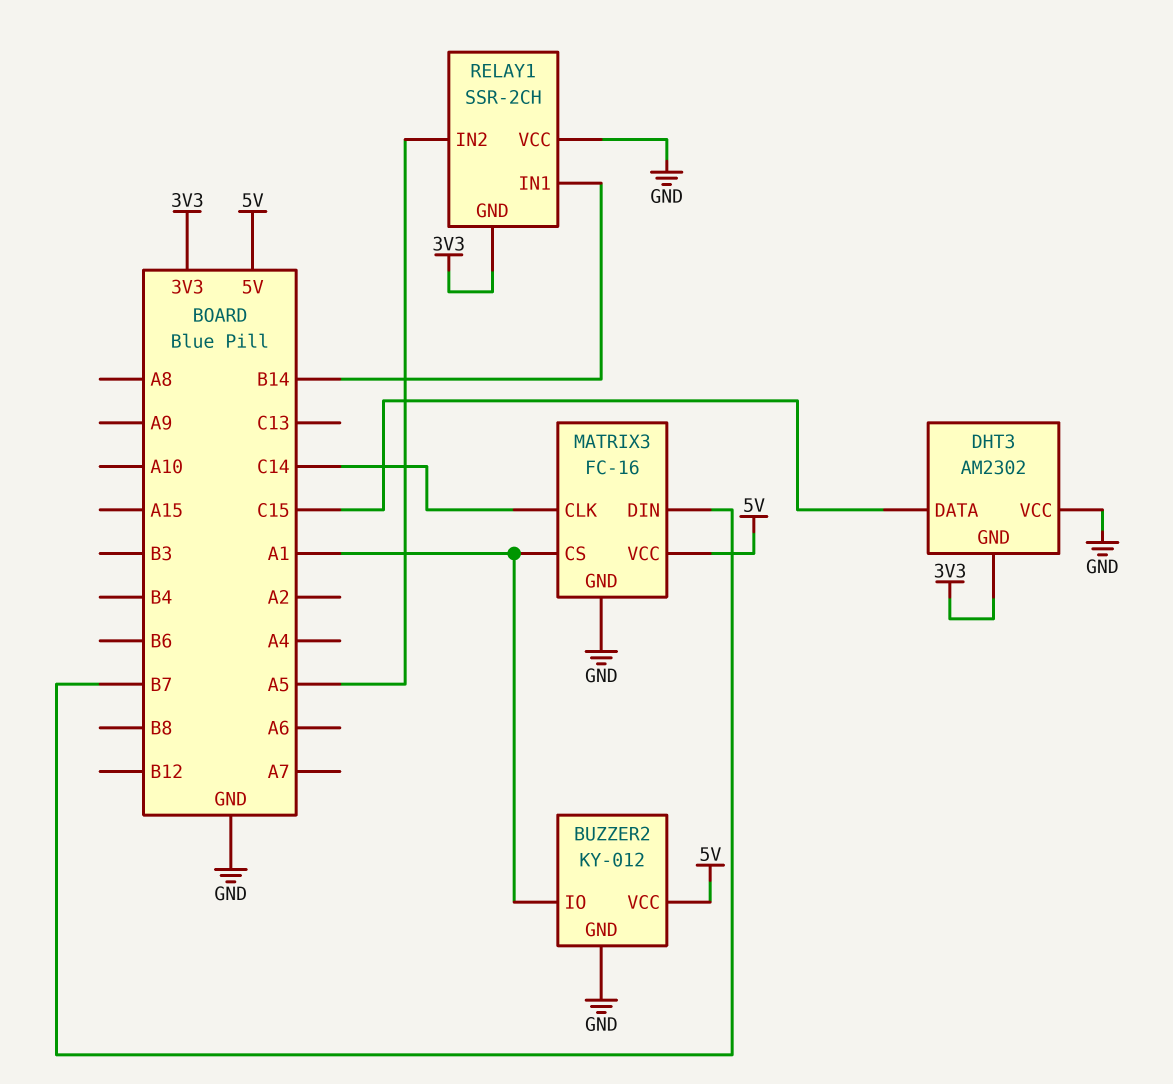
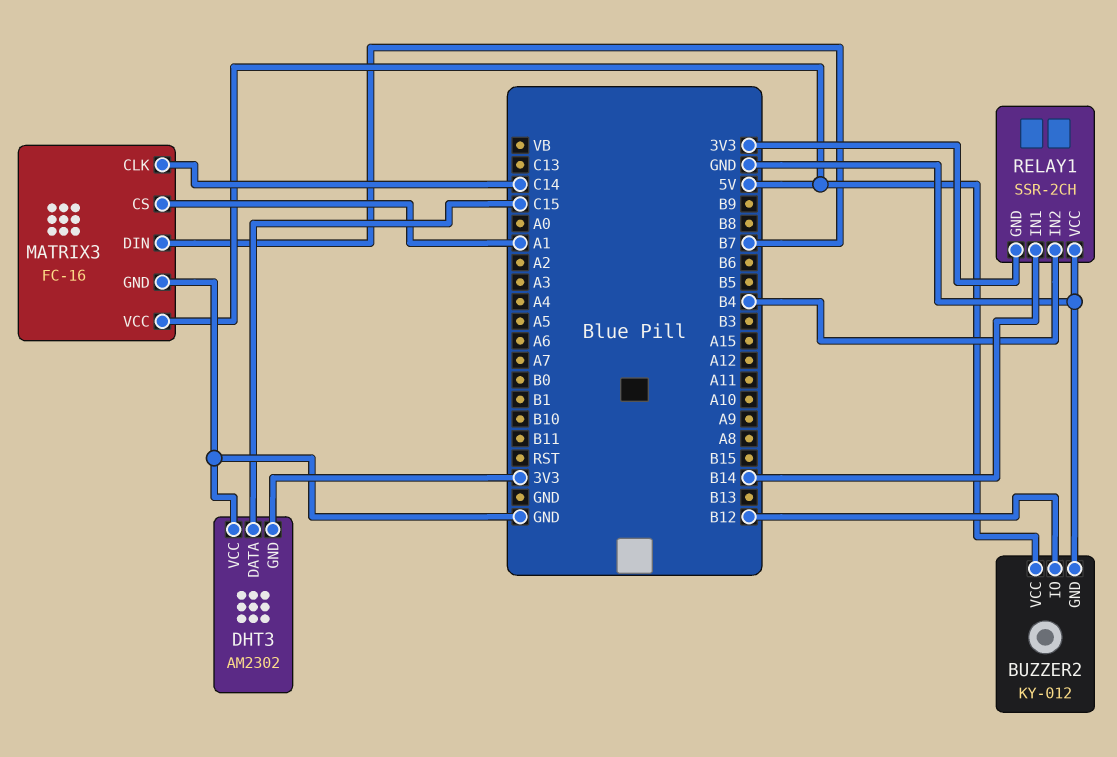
BUZZER2 pin IO: A1 -> B12
RELAY1 pin IN2: A5 -> B4

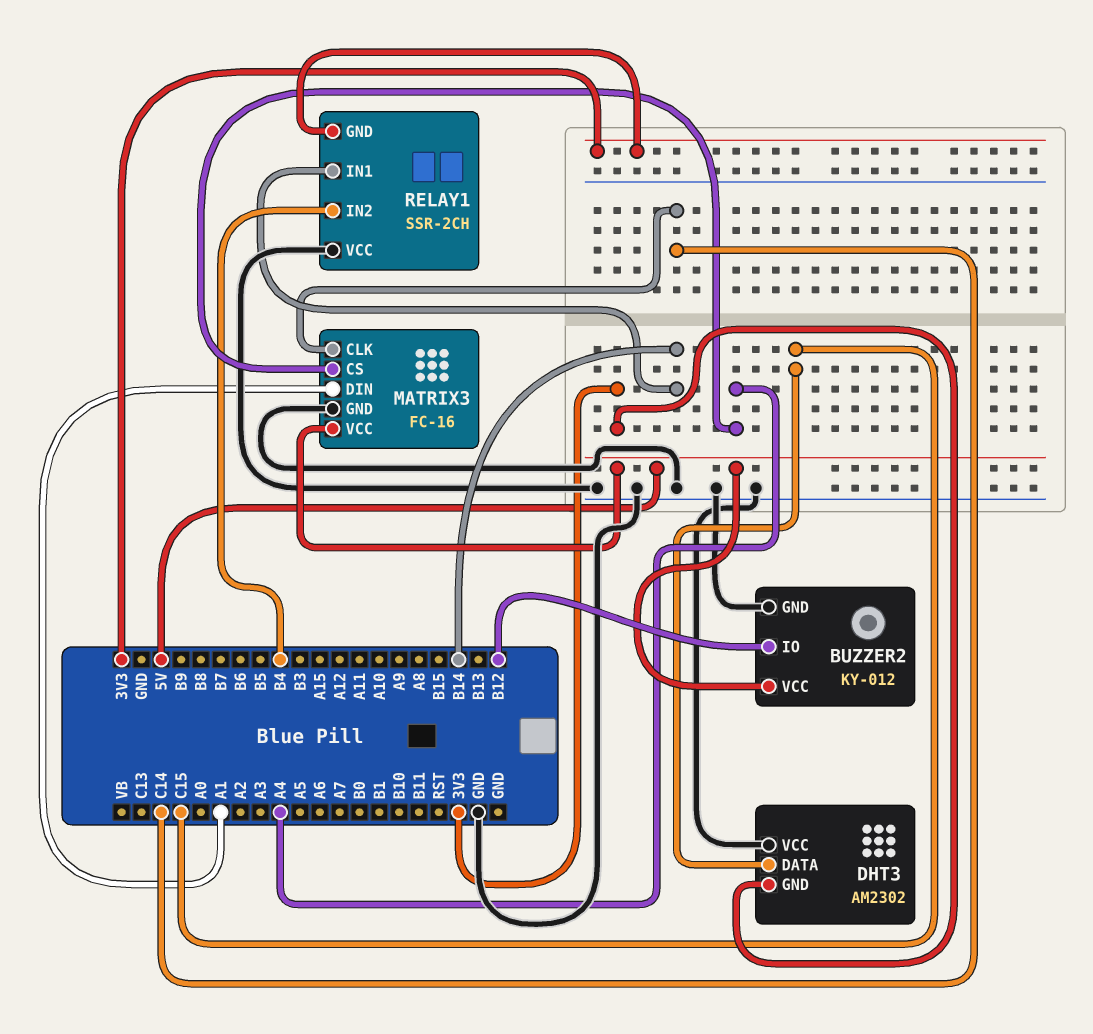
MATRIX3 pin CS: A1 -> A4
MATRIX3 pin DIN: B7 -> A1

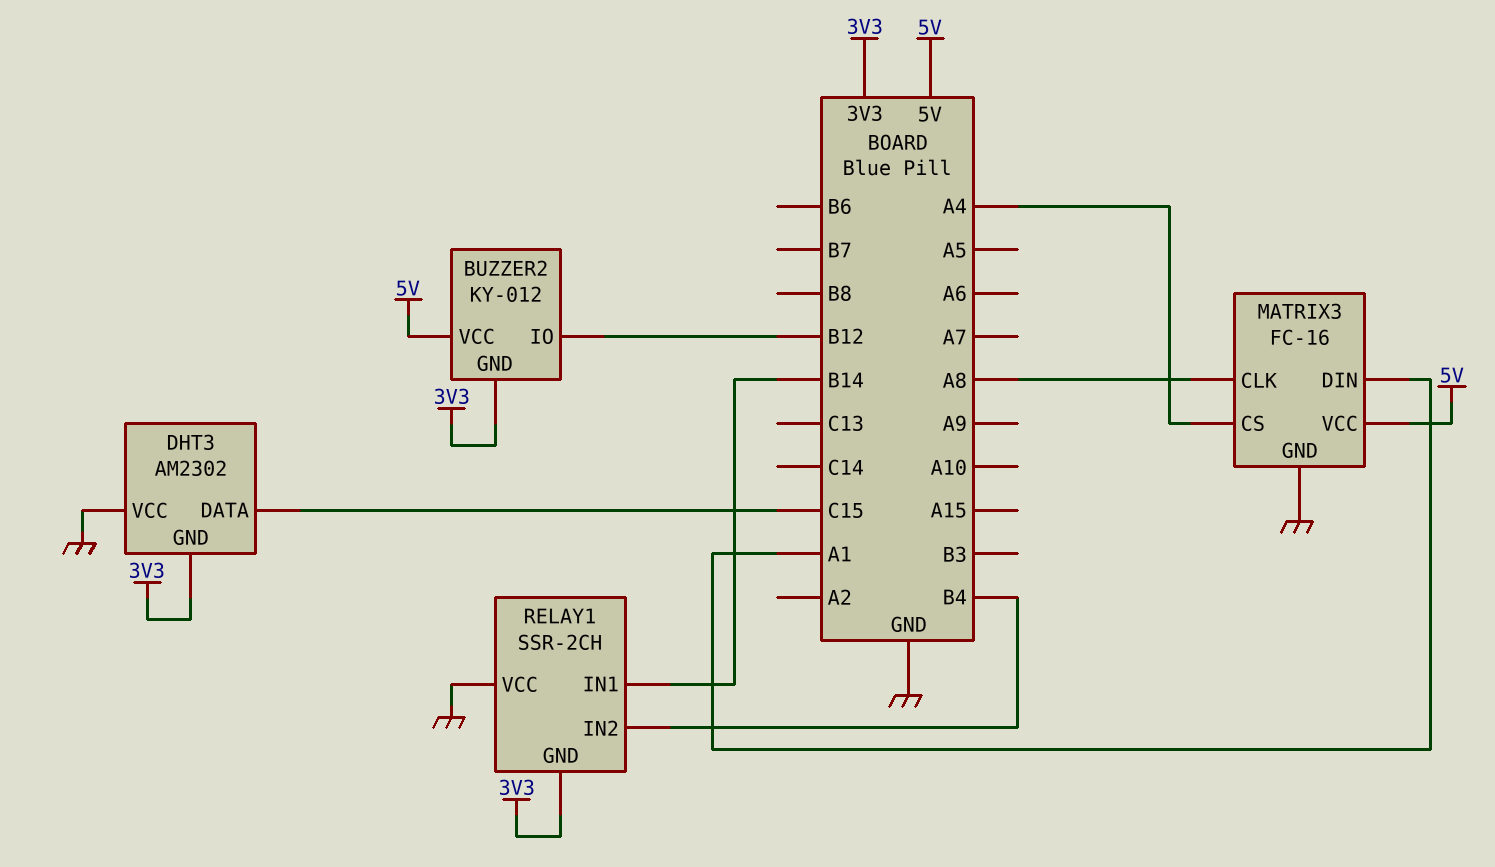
BUZZER2 pin GND: GND -> 3V3
MATRIX3 pin CLK: C14 -> A8

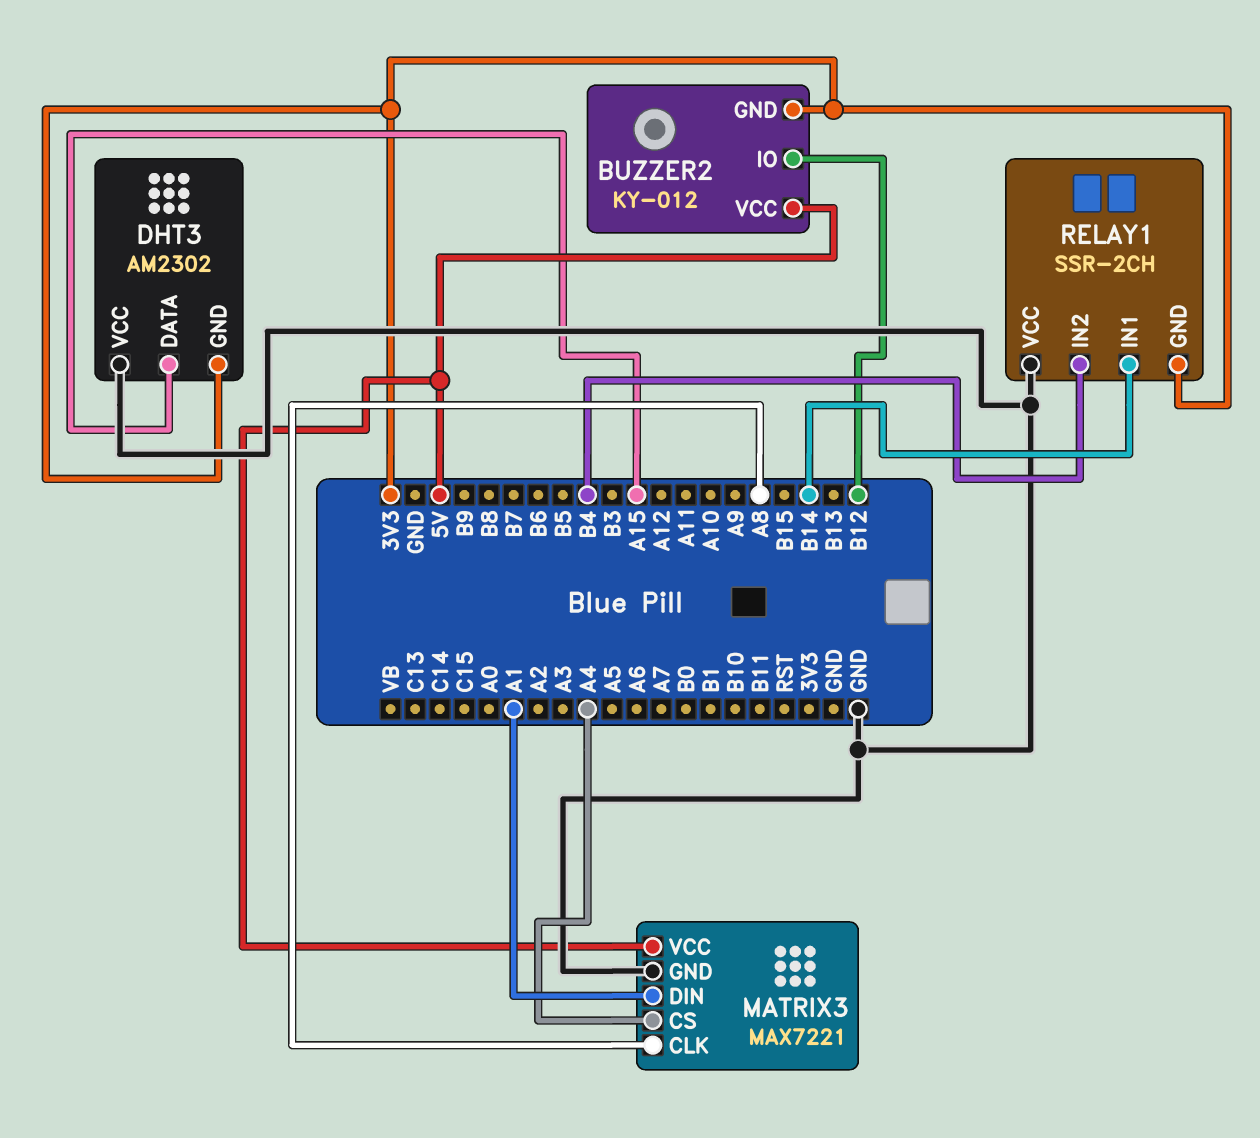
DHT3 pin DATA: C15 -> A15
MATRIX3: FC-16 -> MAX7221

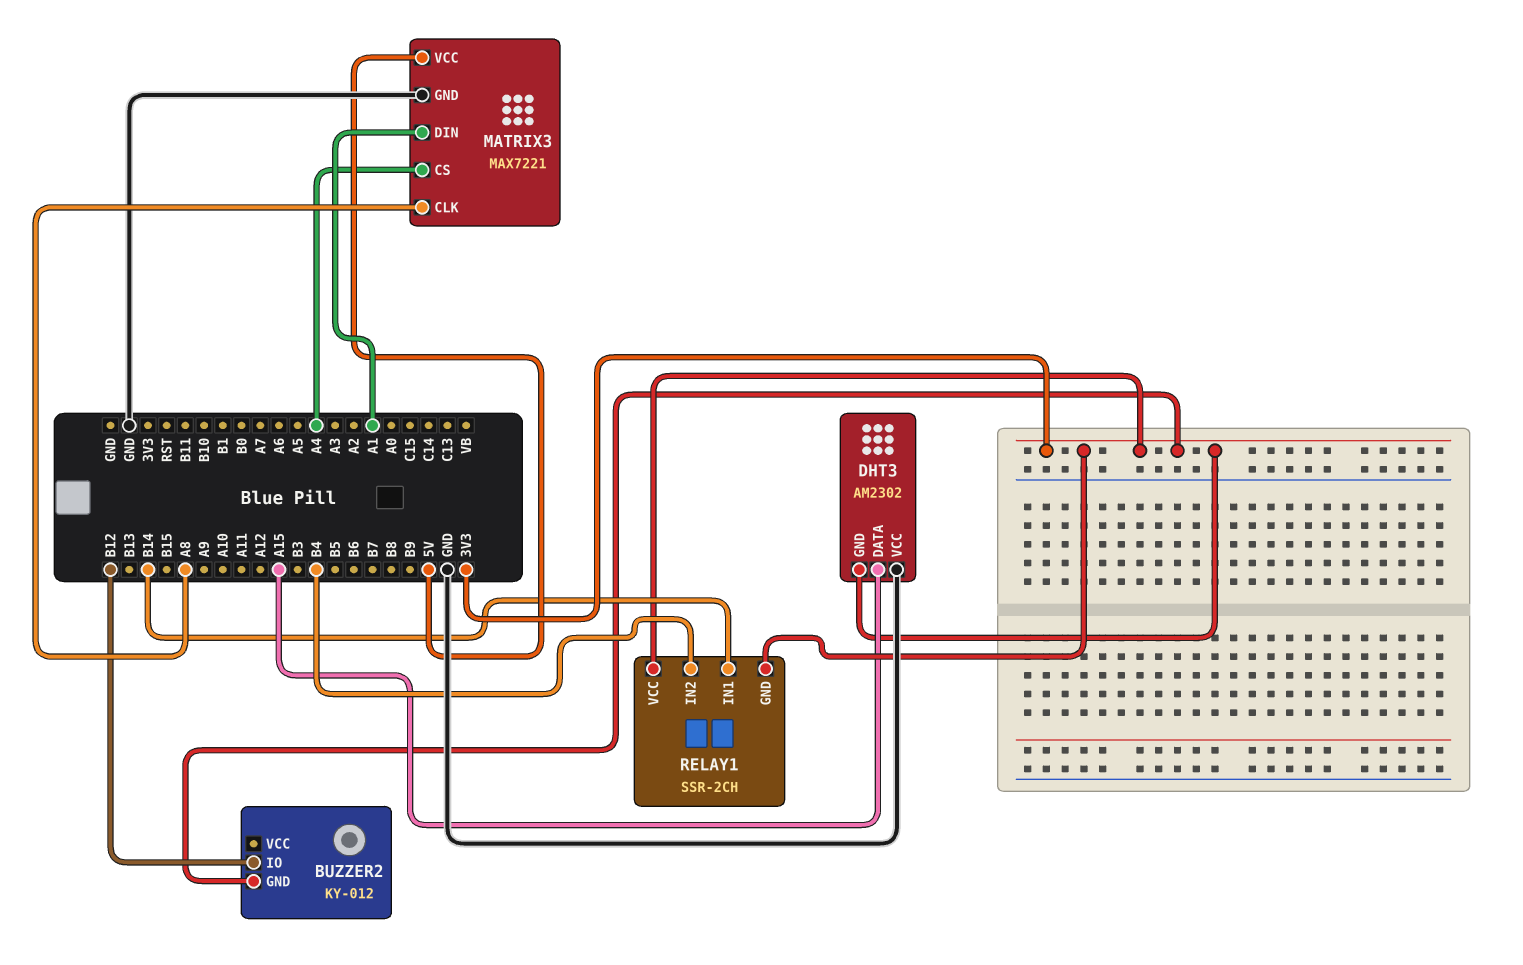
BUZZER2 pin VCC: 5V -> none
RELAY1 pin VCC: GND -> 3V3

